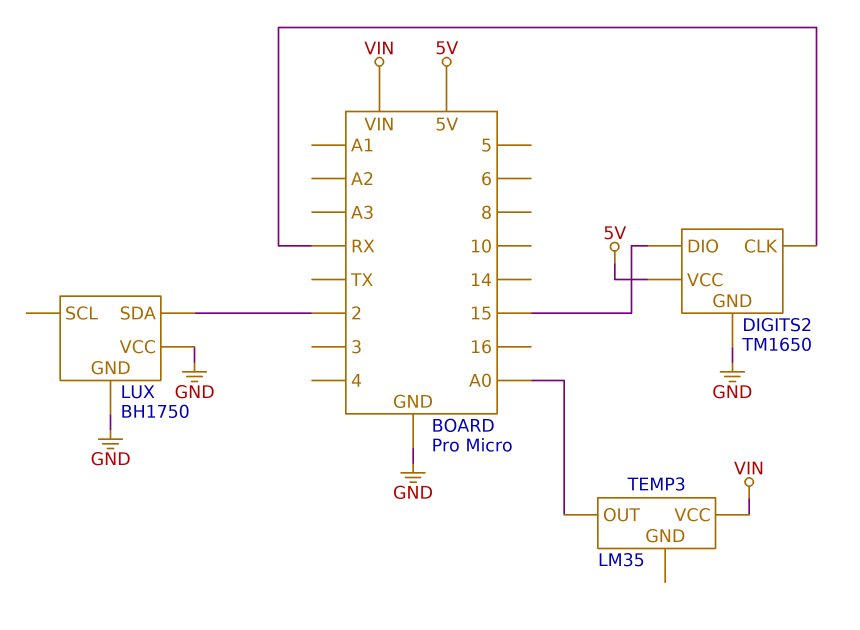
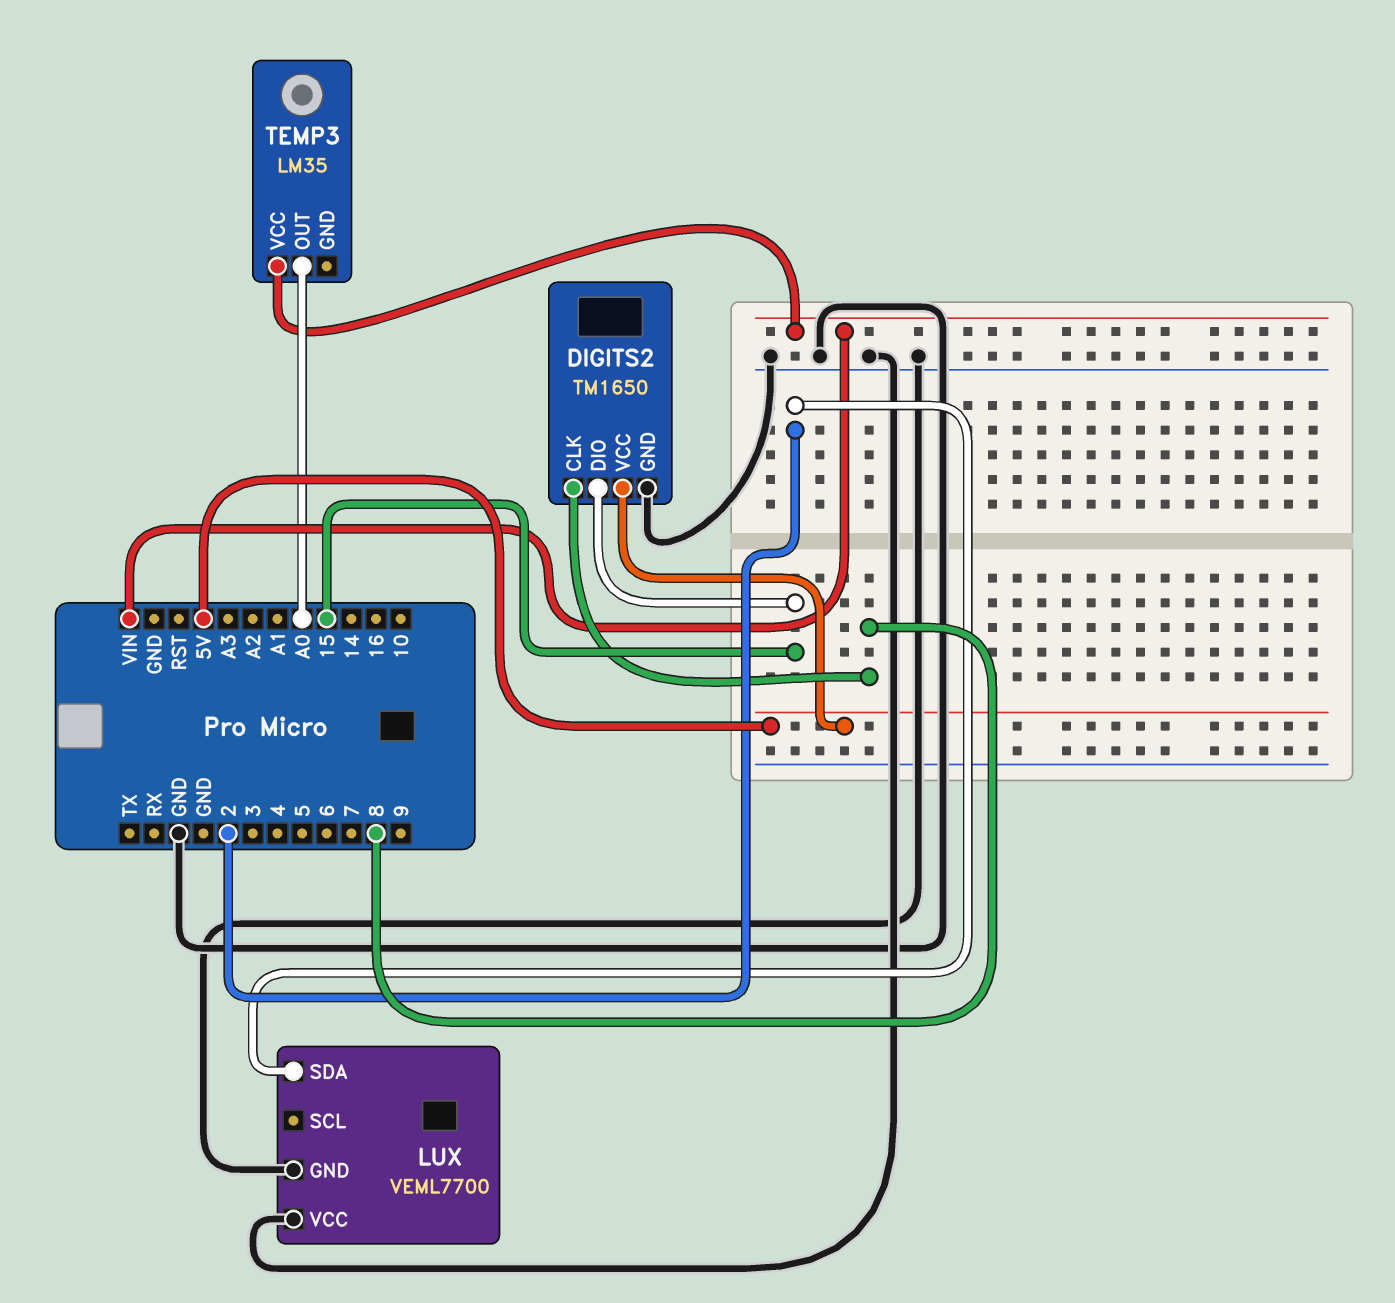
DIGITS2 pin CLK: RX -> 8
LUX: BH1750 -> VEML7700

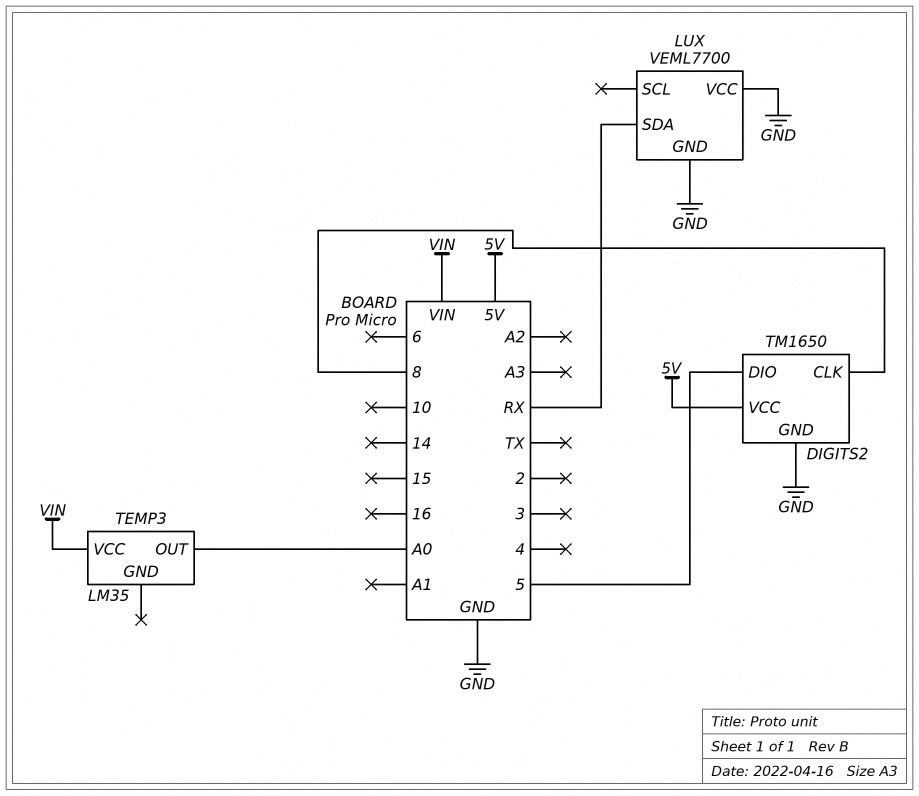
DIGITS2 pin DIO: 15 -> 5
LUX pin SDA: 2 -> RX

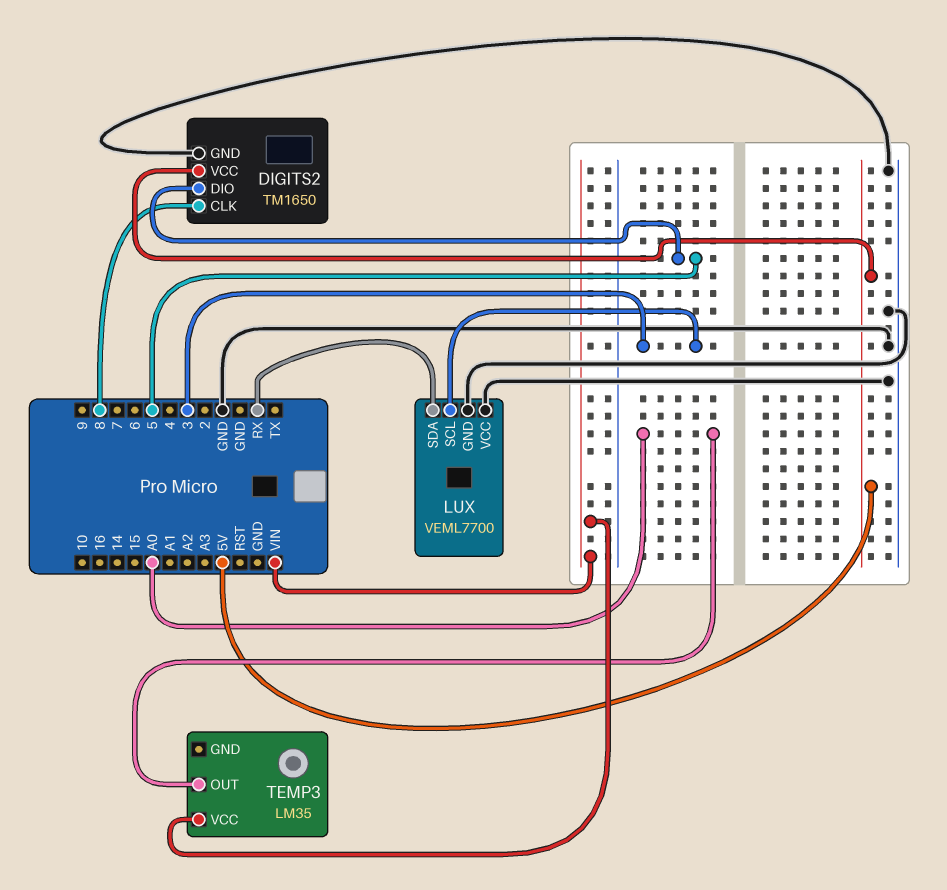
LUX pin SCL: none -> 3

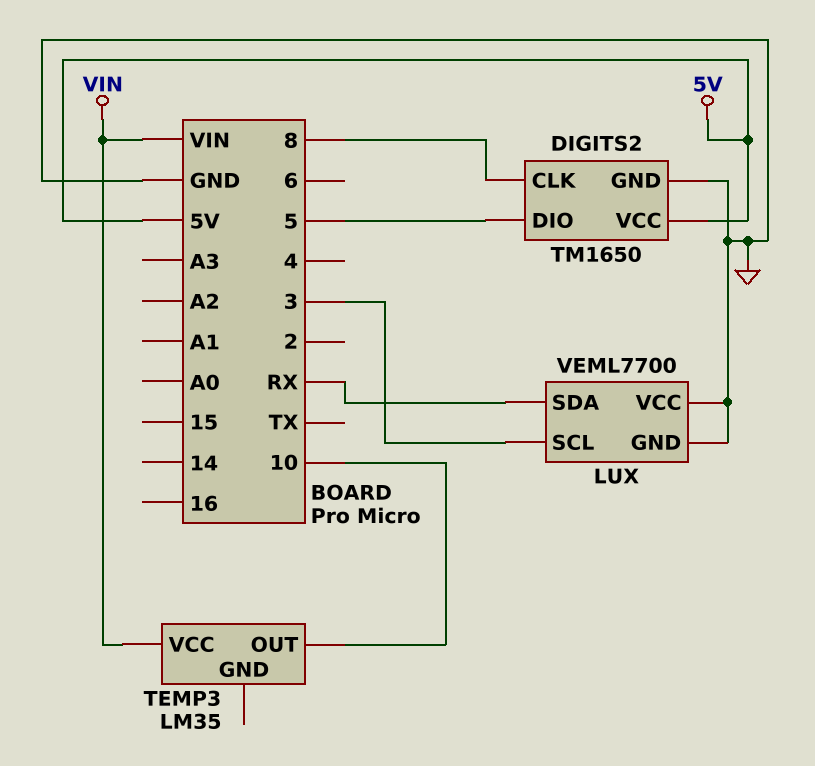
TEMP3 pin OUT: A0 -> 10

